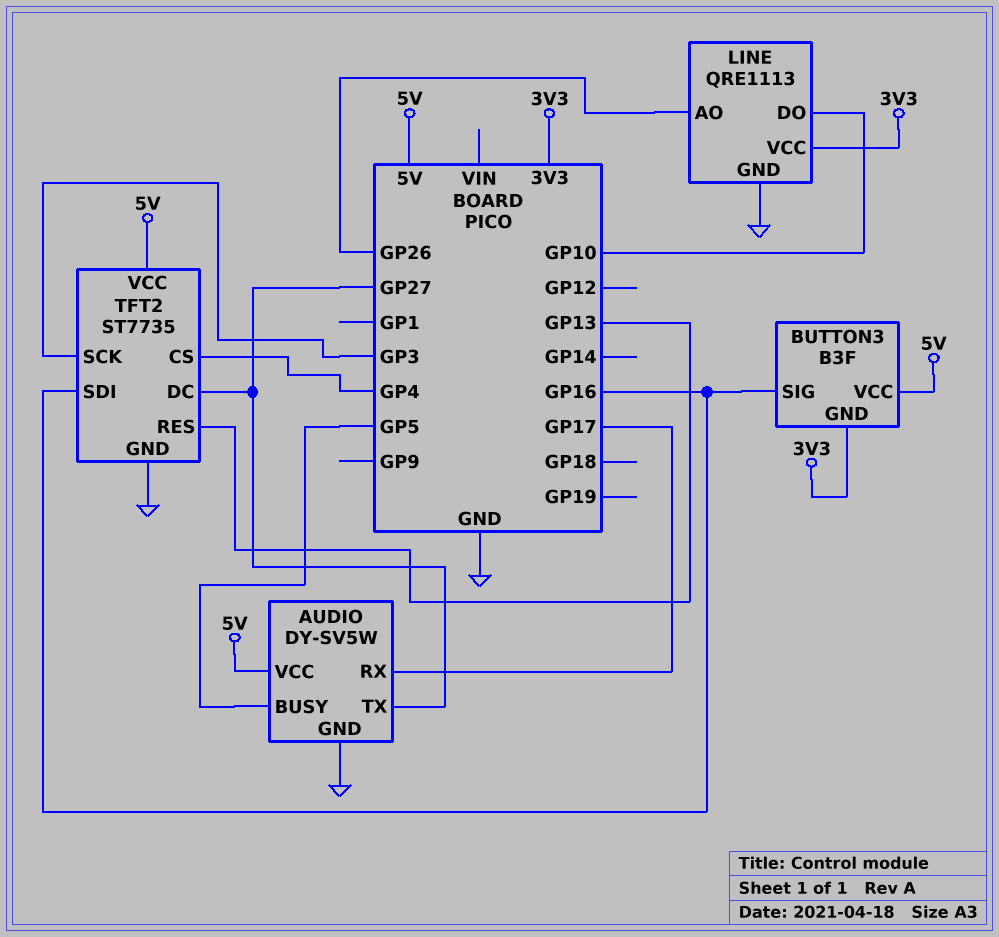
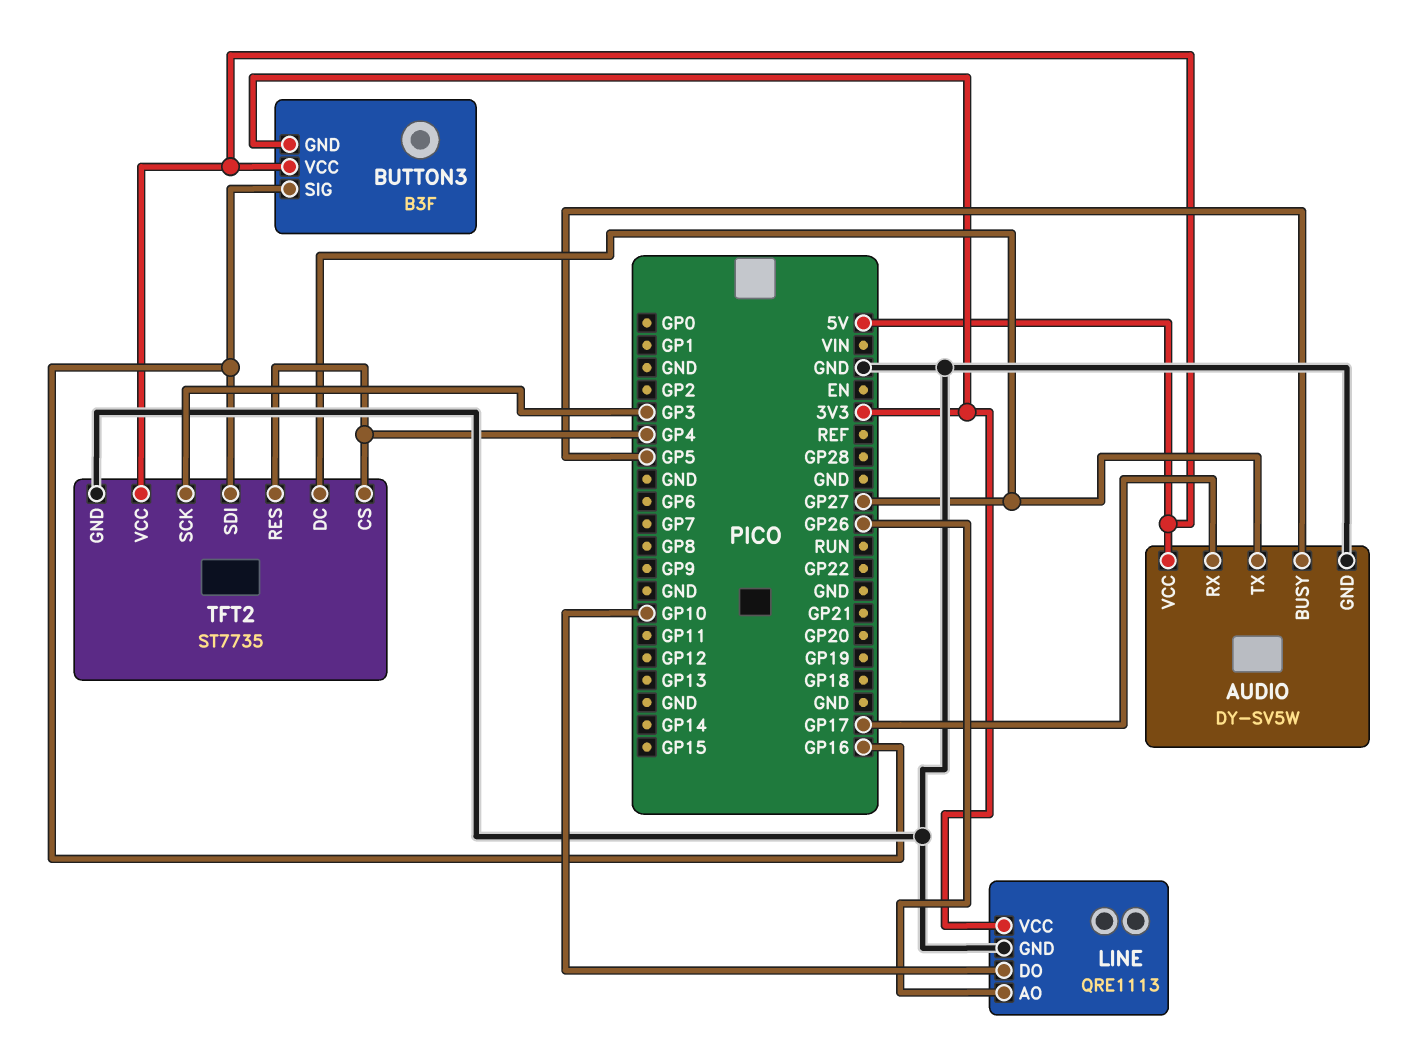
TFT2 pin RES: GP13 -> GP4

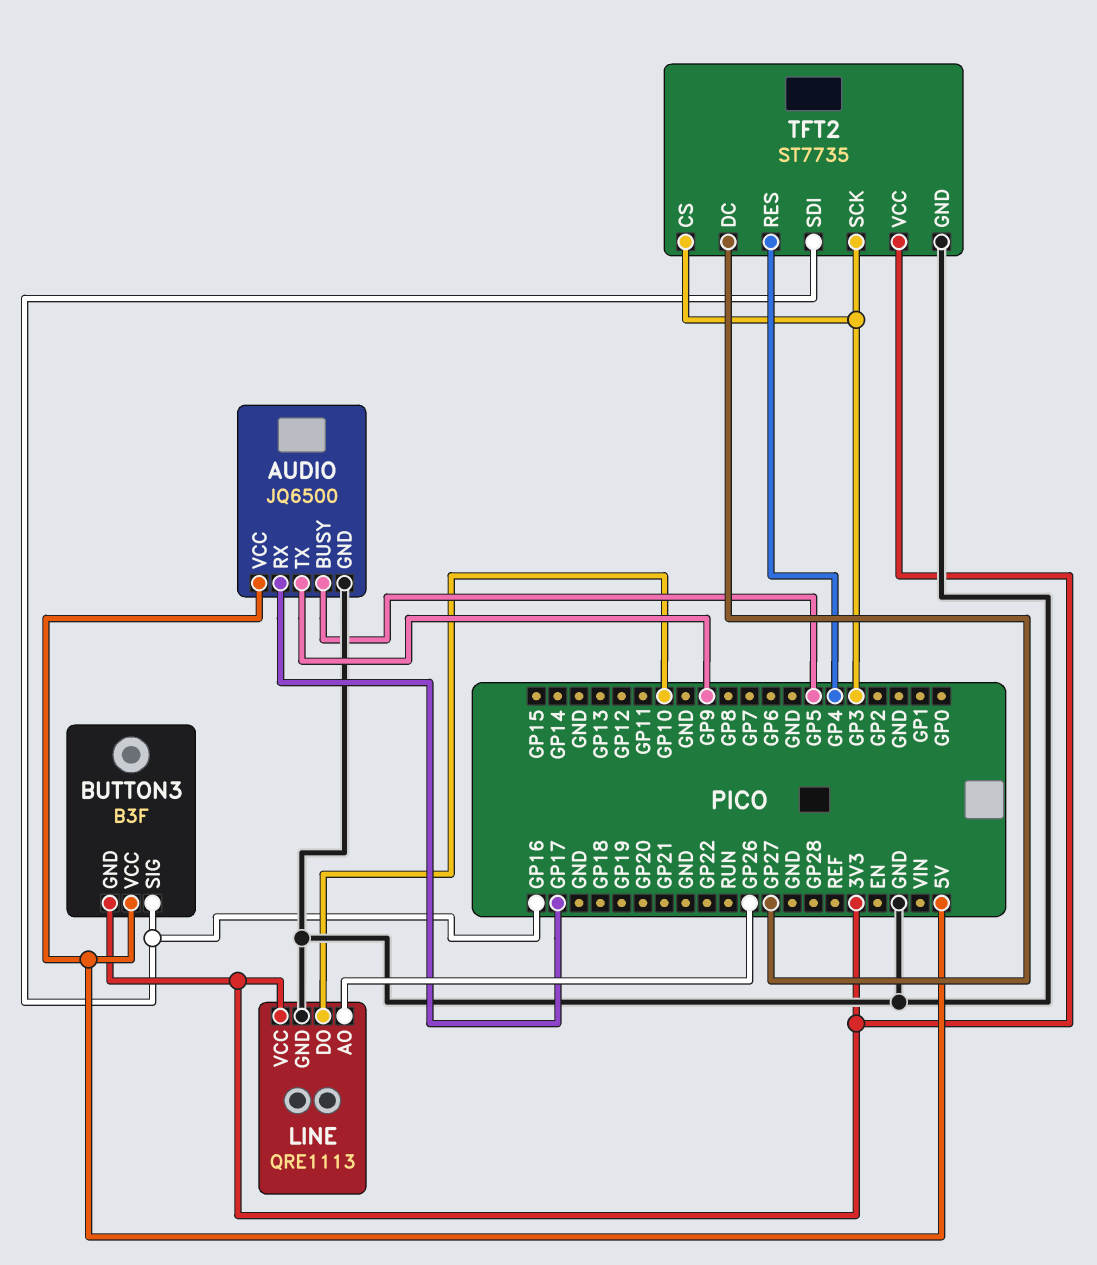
AUDIO: DY-SV5W -> JQ6500
AUDIO pin TX: GP27 -> GP9
TFT2 pin CS: GP4 -> GP3
TFT2 pin VCC: 5V -> 3V3

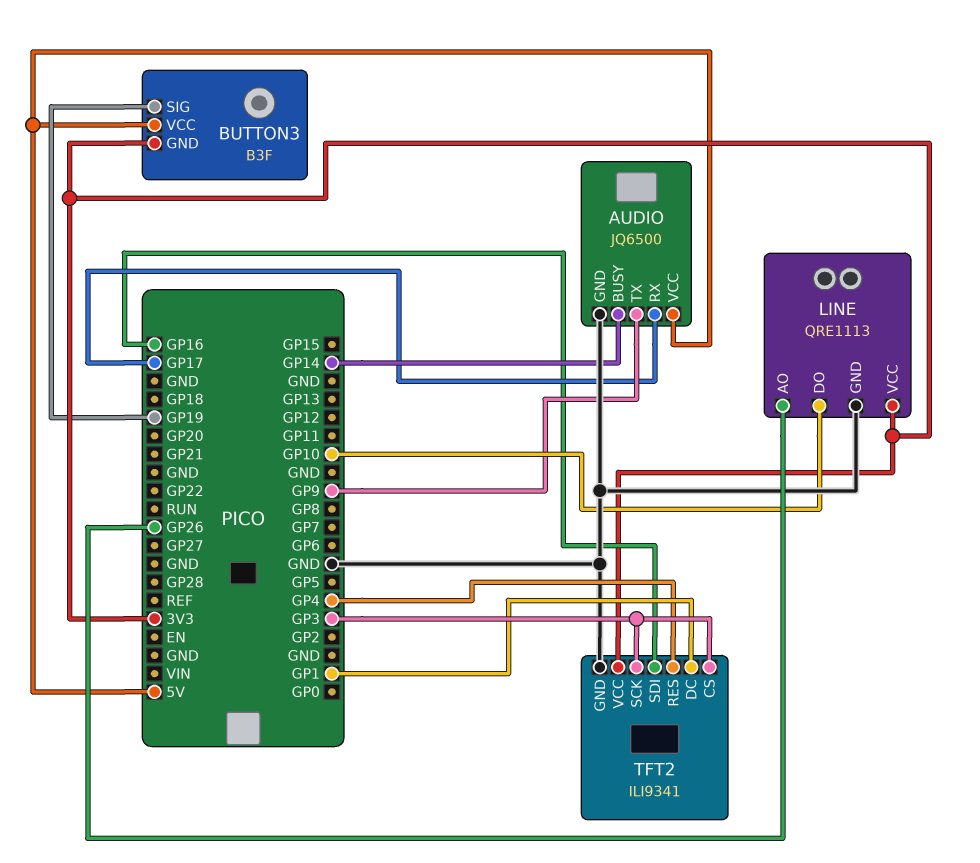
AUDIO pin BUSY: GP5 -> GP14
BUTTON3 pin SIG: GP16 -> GP19
TFT2: ST7735 -> ILI9341
TFT2 pin DC: GP27 -> GP1

